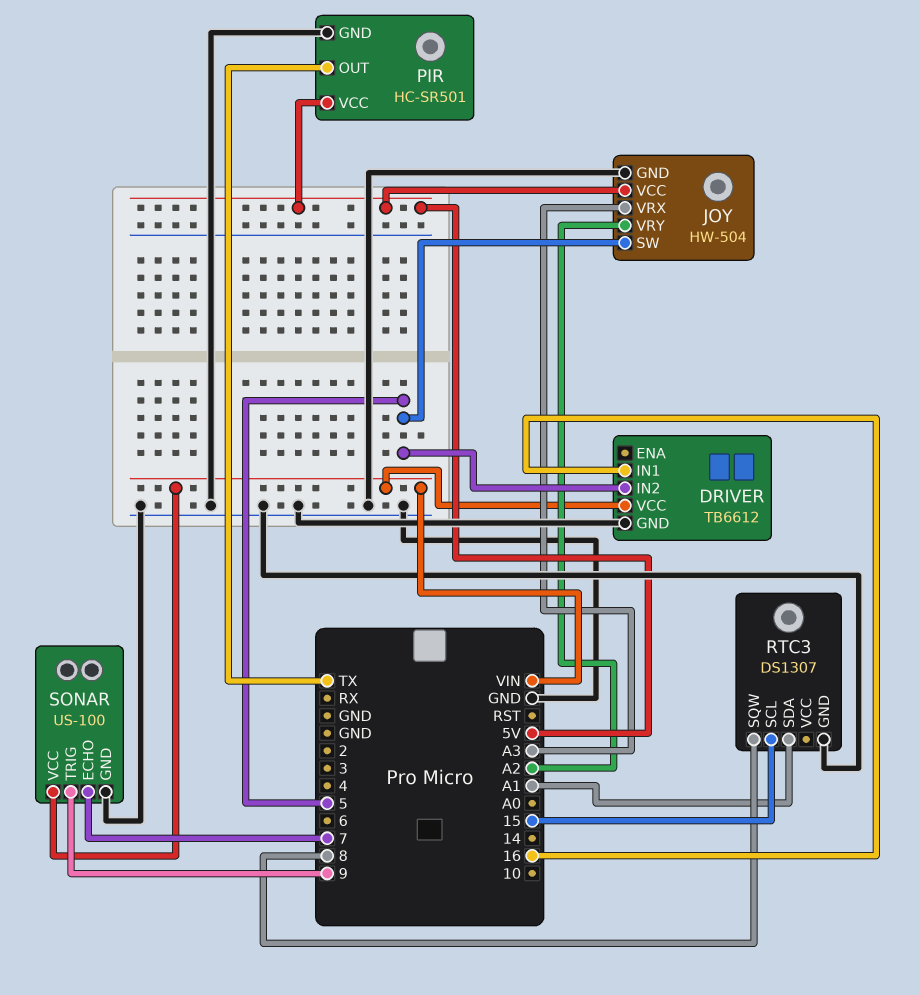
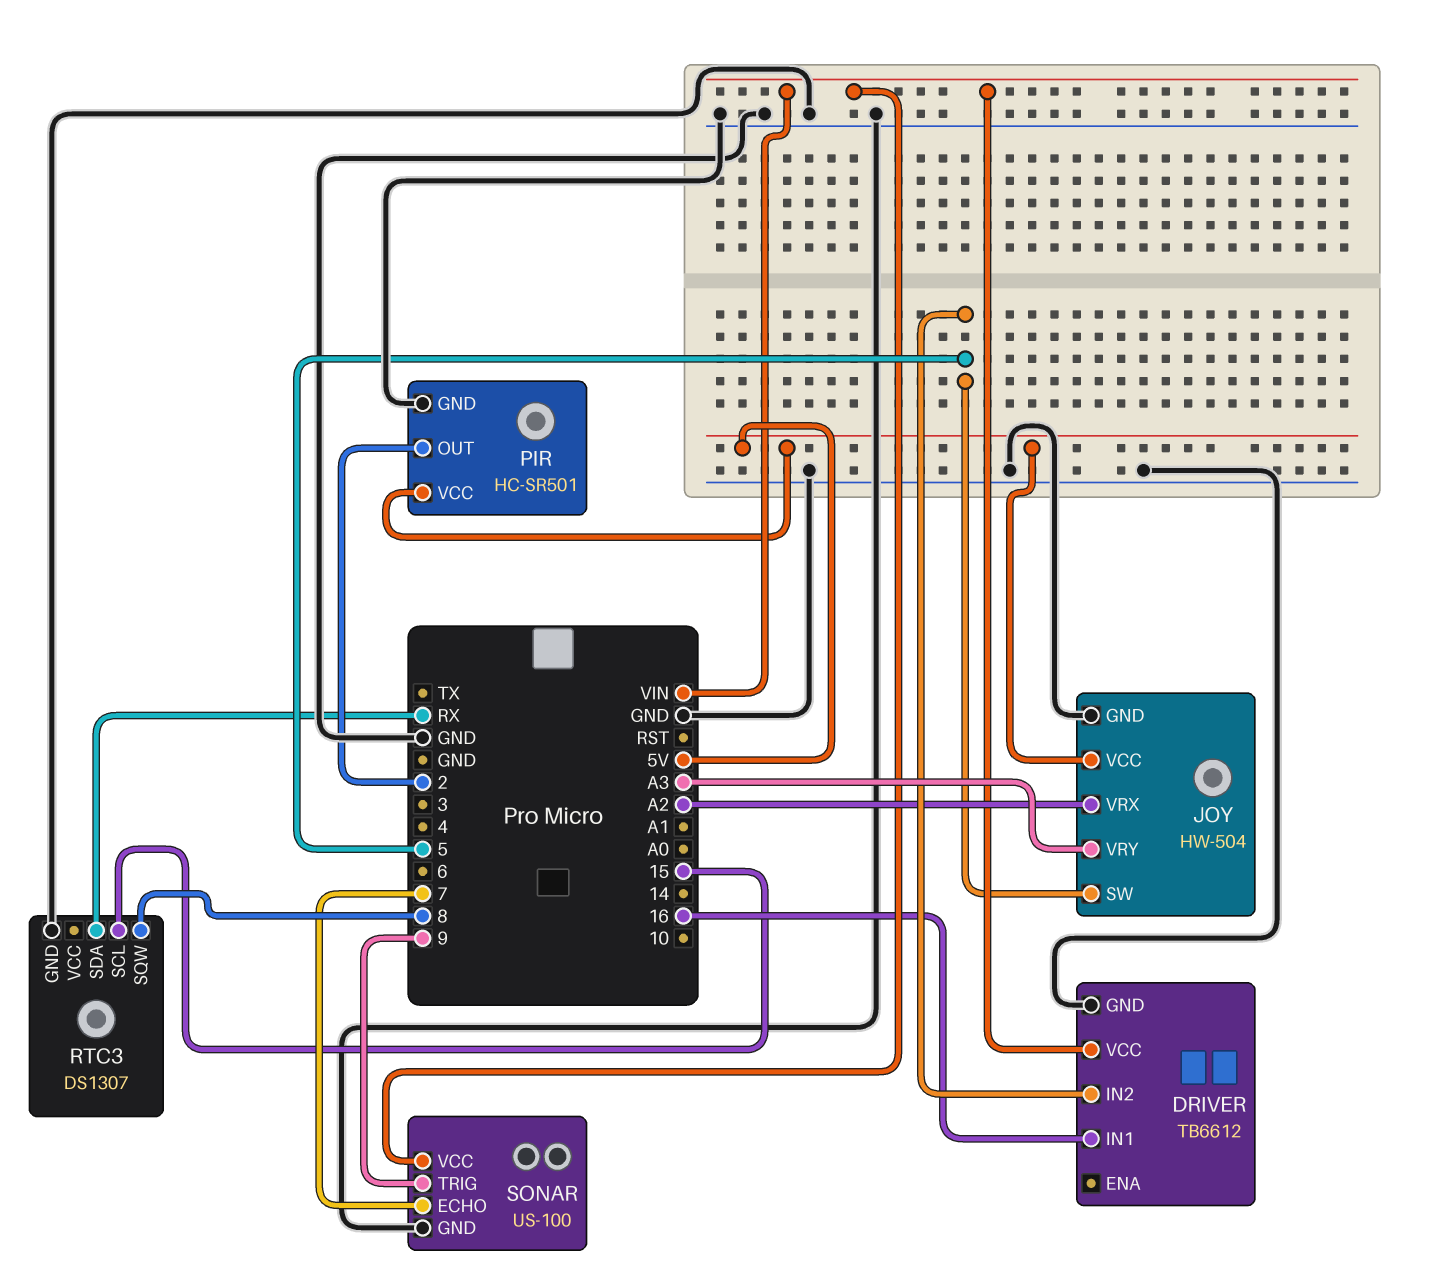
JOY pin VRX: A3 -> A2
JOY pin VRY: A2 -> A3
PIR pin OUT: TX -> 2
RTC3 pin SDA: A1 -> RX

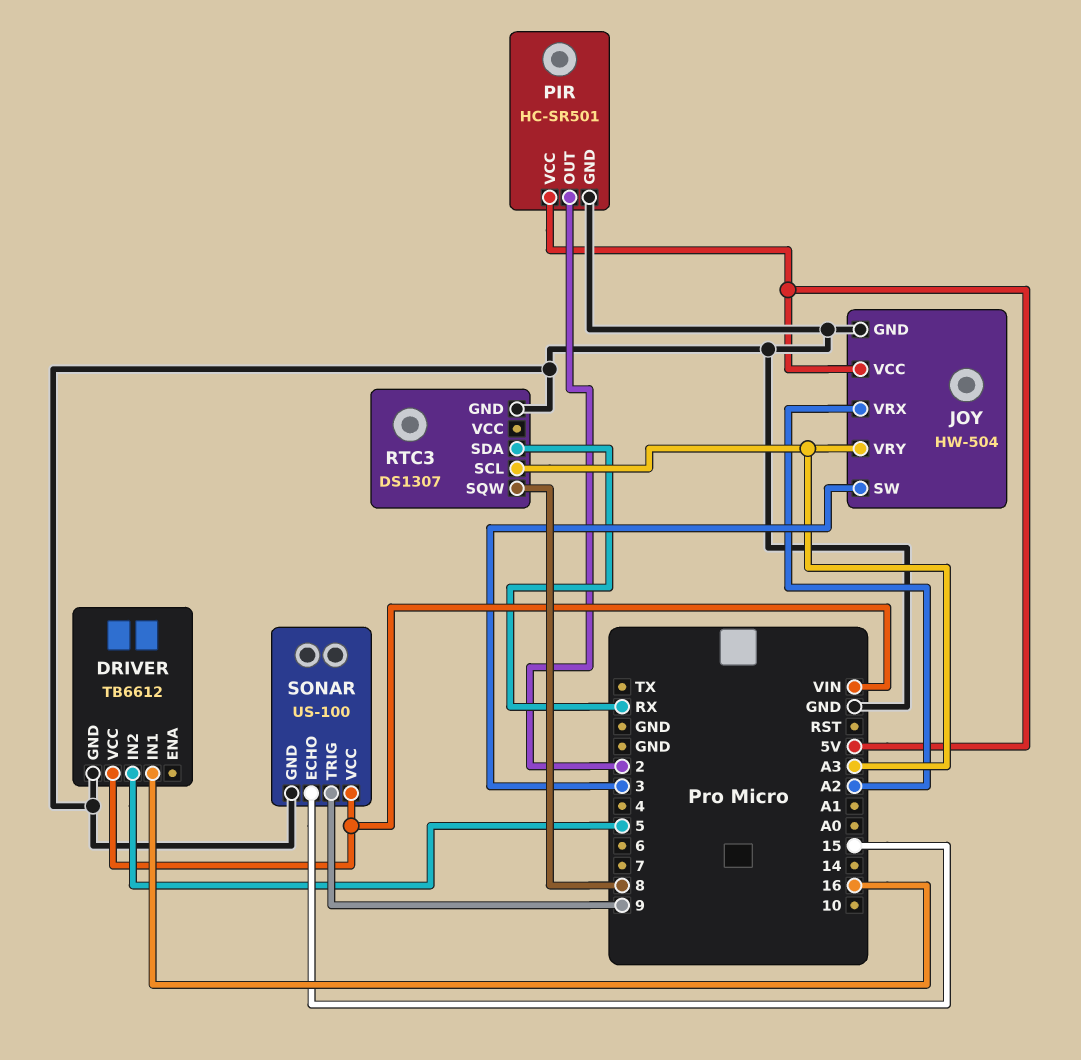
JOY pin SW: 5 -> 3
RTC3 pin SCL: 15 -> A3
SONAR pin ECHO: 7 -> 15

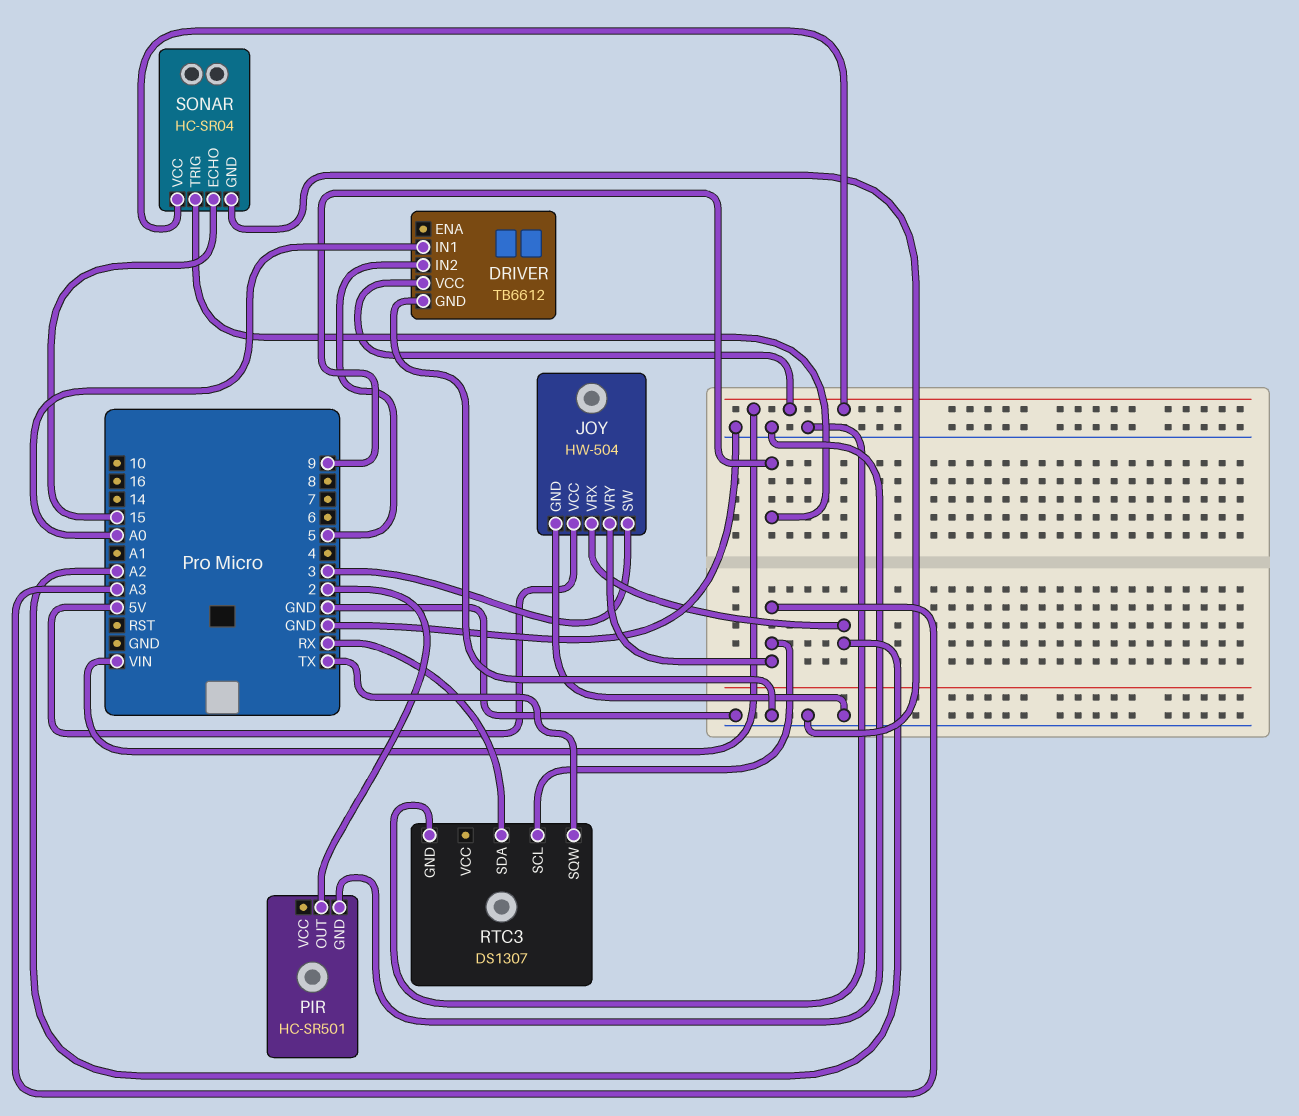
DRIVER pin IN1: 16 -> A0
PIR pin VCC: 5V -> none
RTC3 pin SQW: 8 -> TX
SONAR: US-100 -> HC-SR04

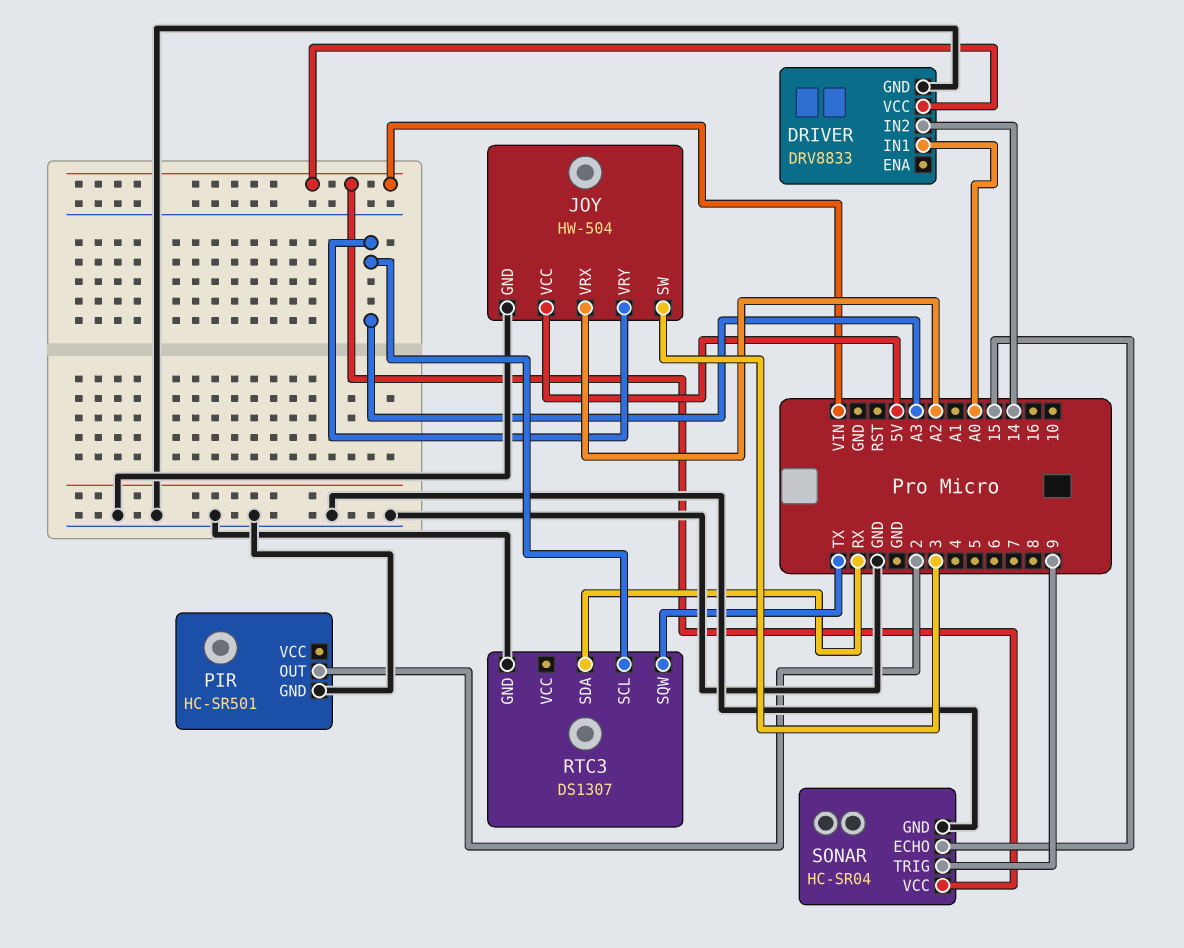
DRIVER: TB6612 -> DRV8833
DRIVER pin IN2: 5 -> 14

